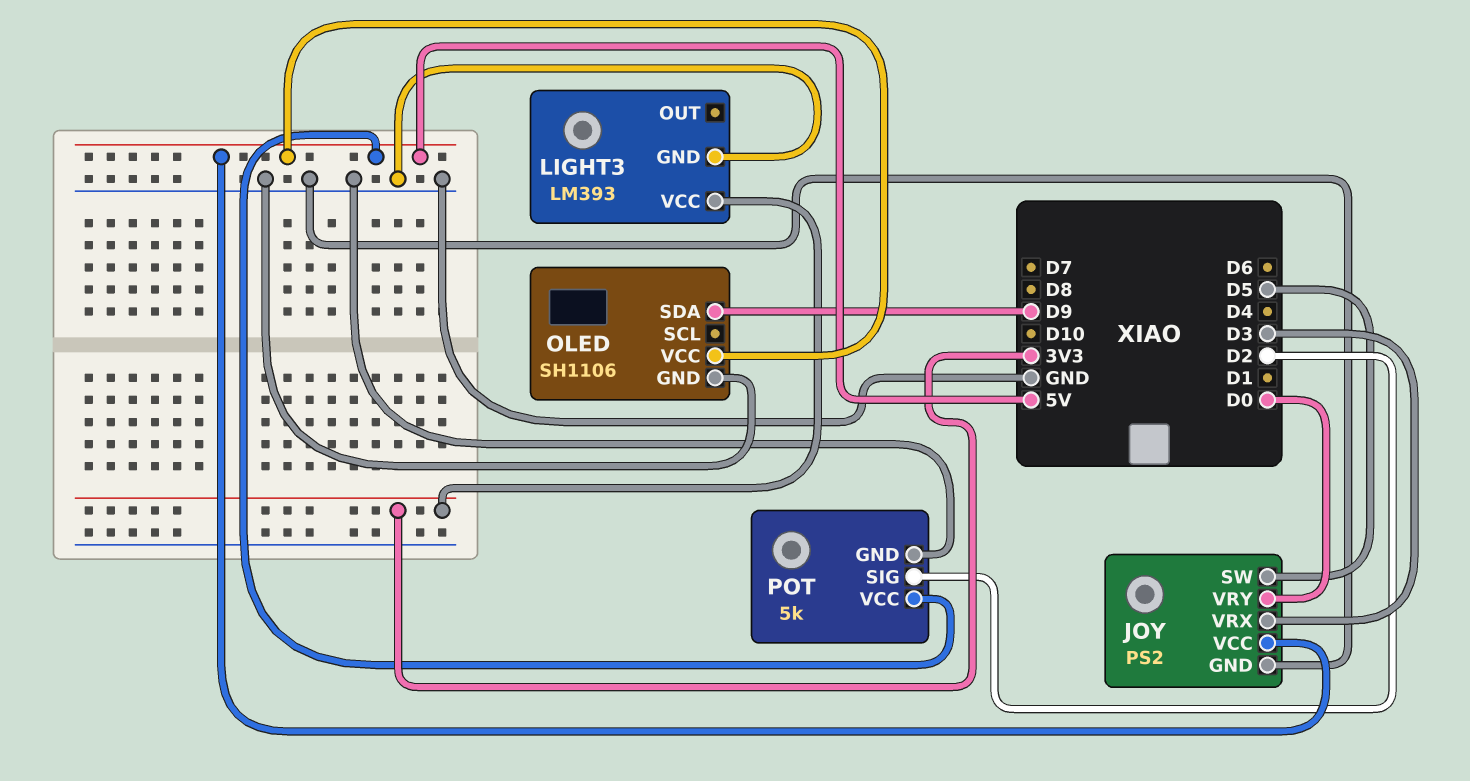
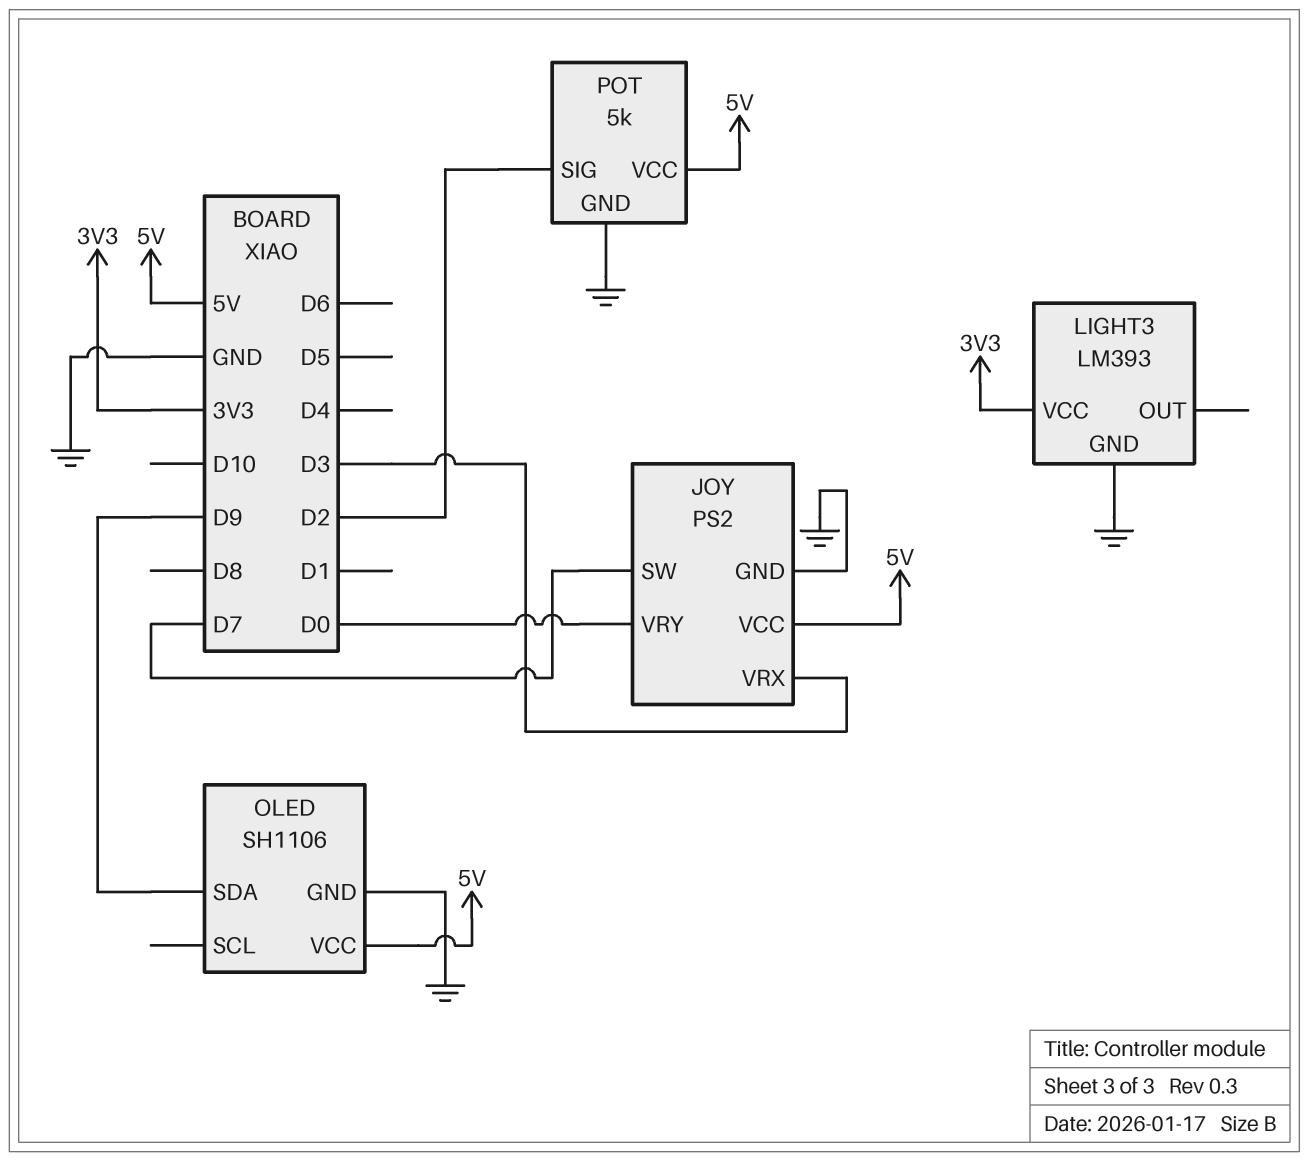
JOY pin SW: D5 -> D7

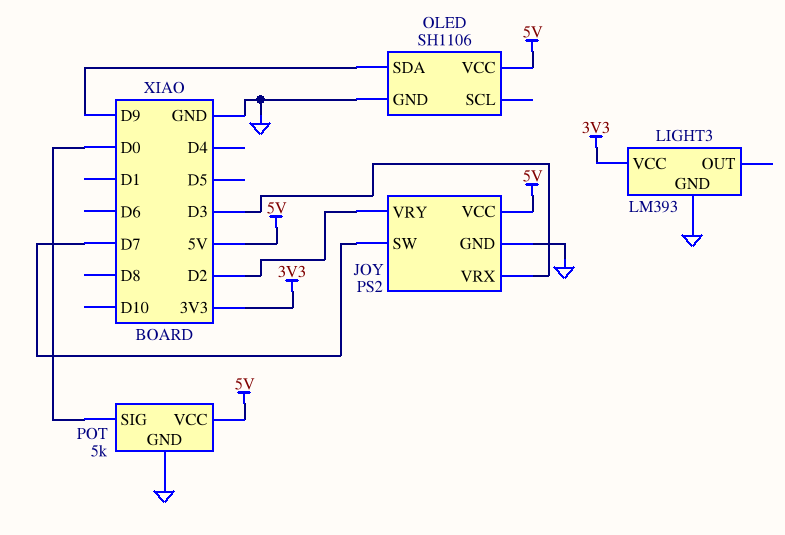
JOY pin VRY: D0 -> D2
POT pin SIG: D2 -> D0

